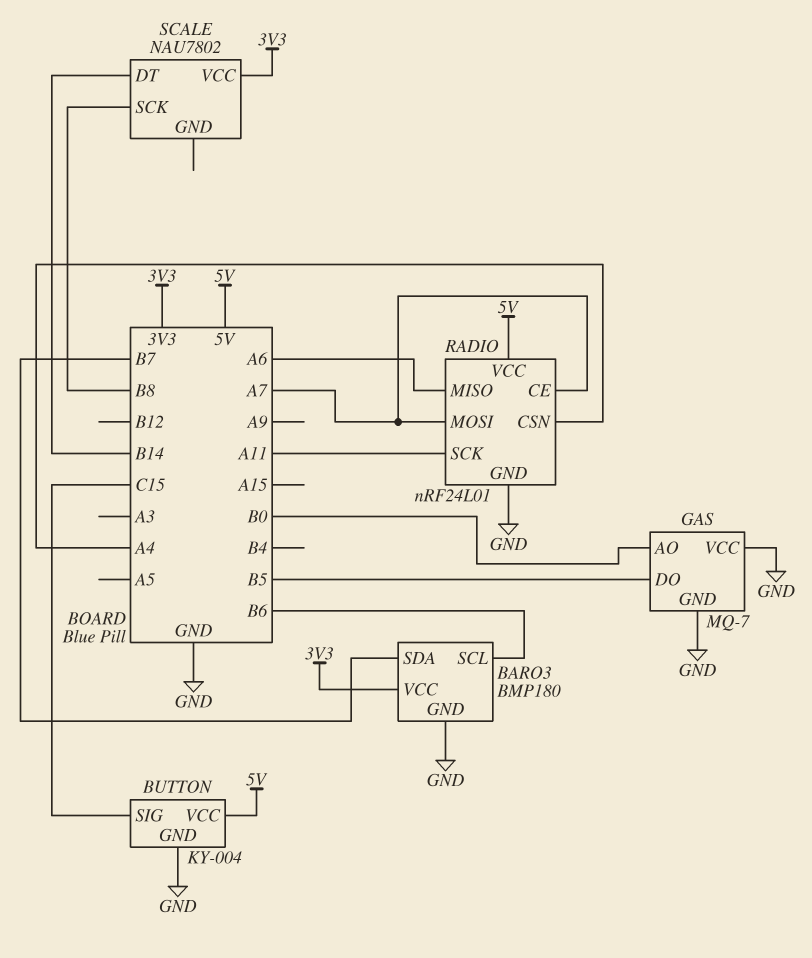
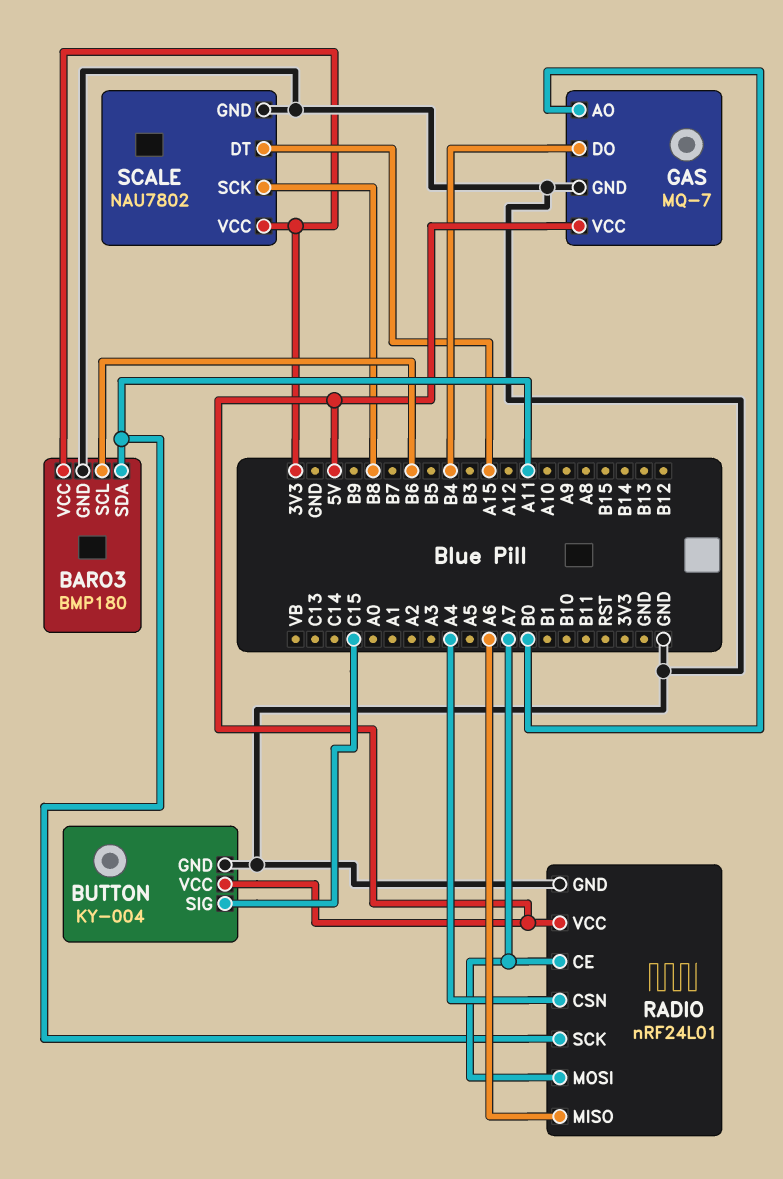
BARO3 pin SDA: B7 -> A11
GAS pin DO: B5 -> B4
GAS pin VCC: GND -> 5V
SCALE pin DT: B14 -> A15
SCALE pin GND: none -> GND

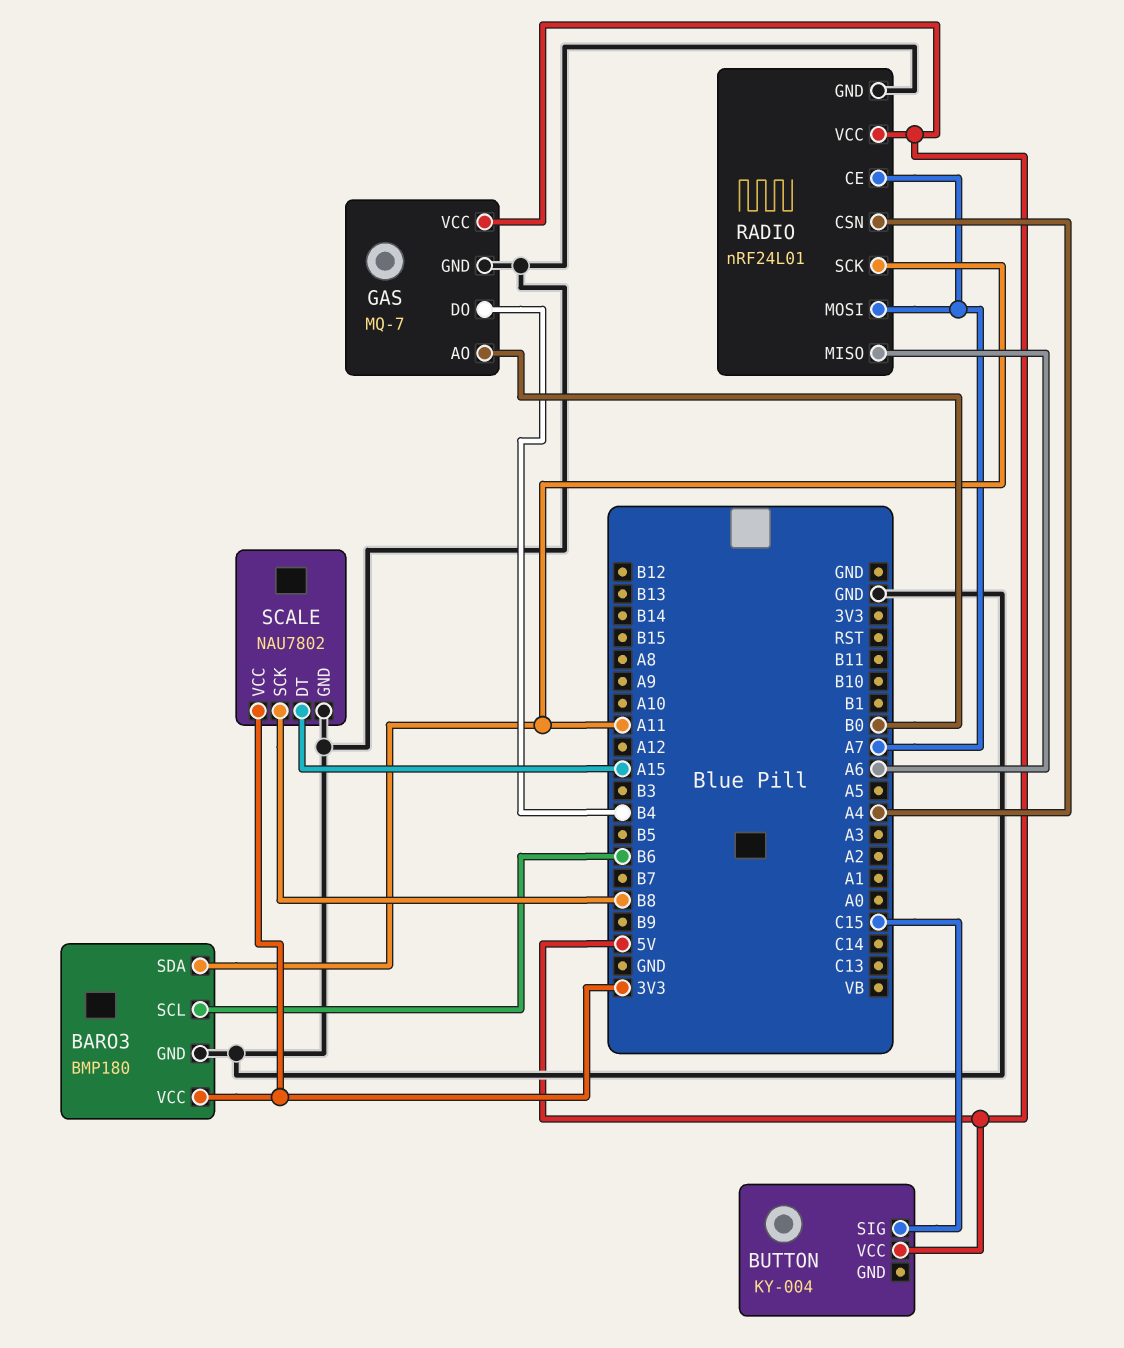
BUTTON pin GND: GND -> none

